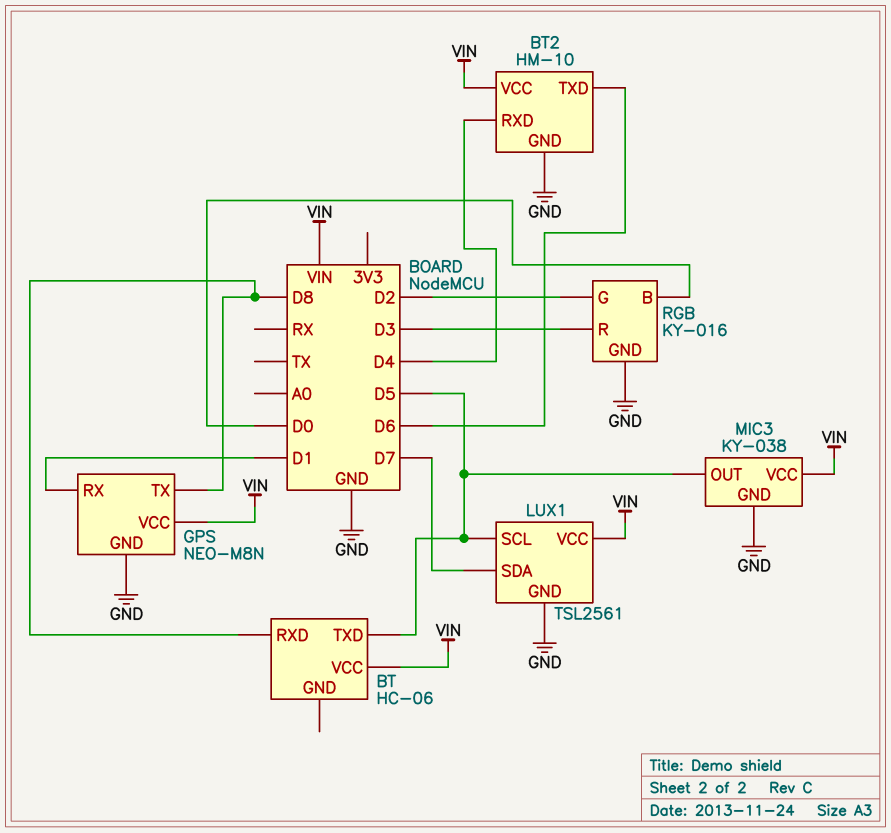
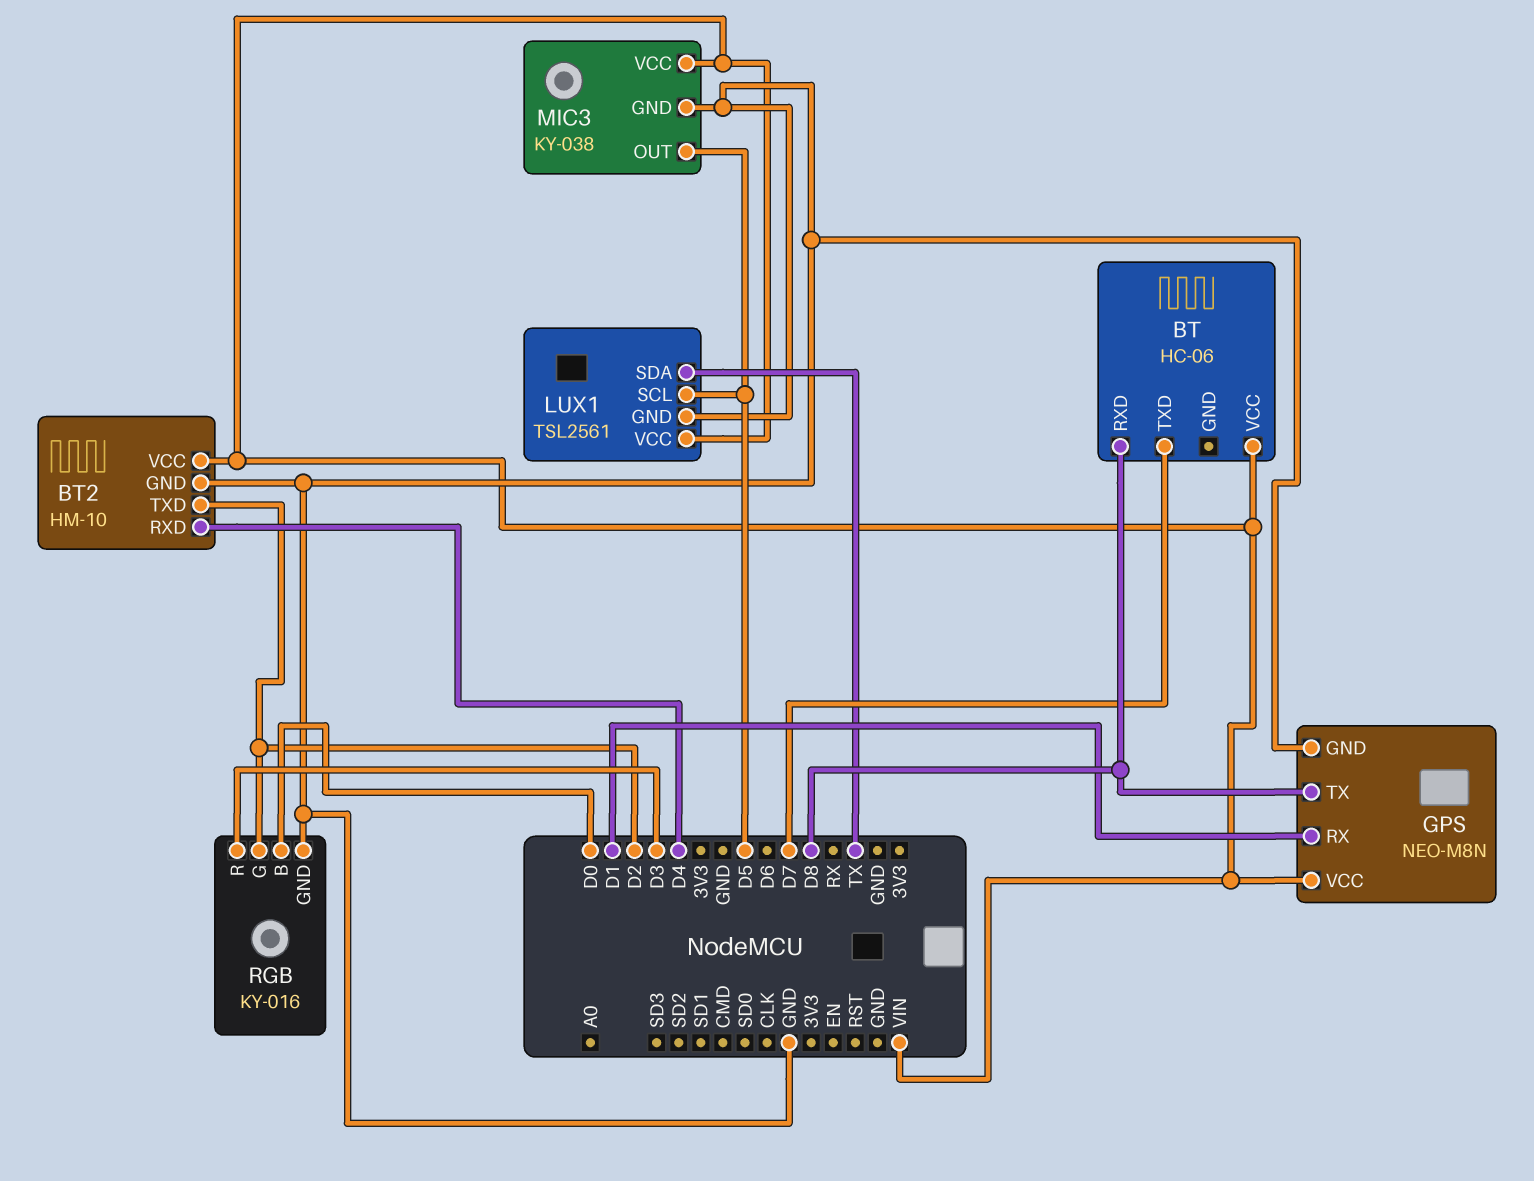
BT pin TXD: D5 -> D7
BT2 pin TXD: D6 -> D2
LUX1 pin SDA: D7 -> TX

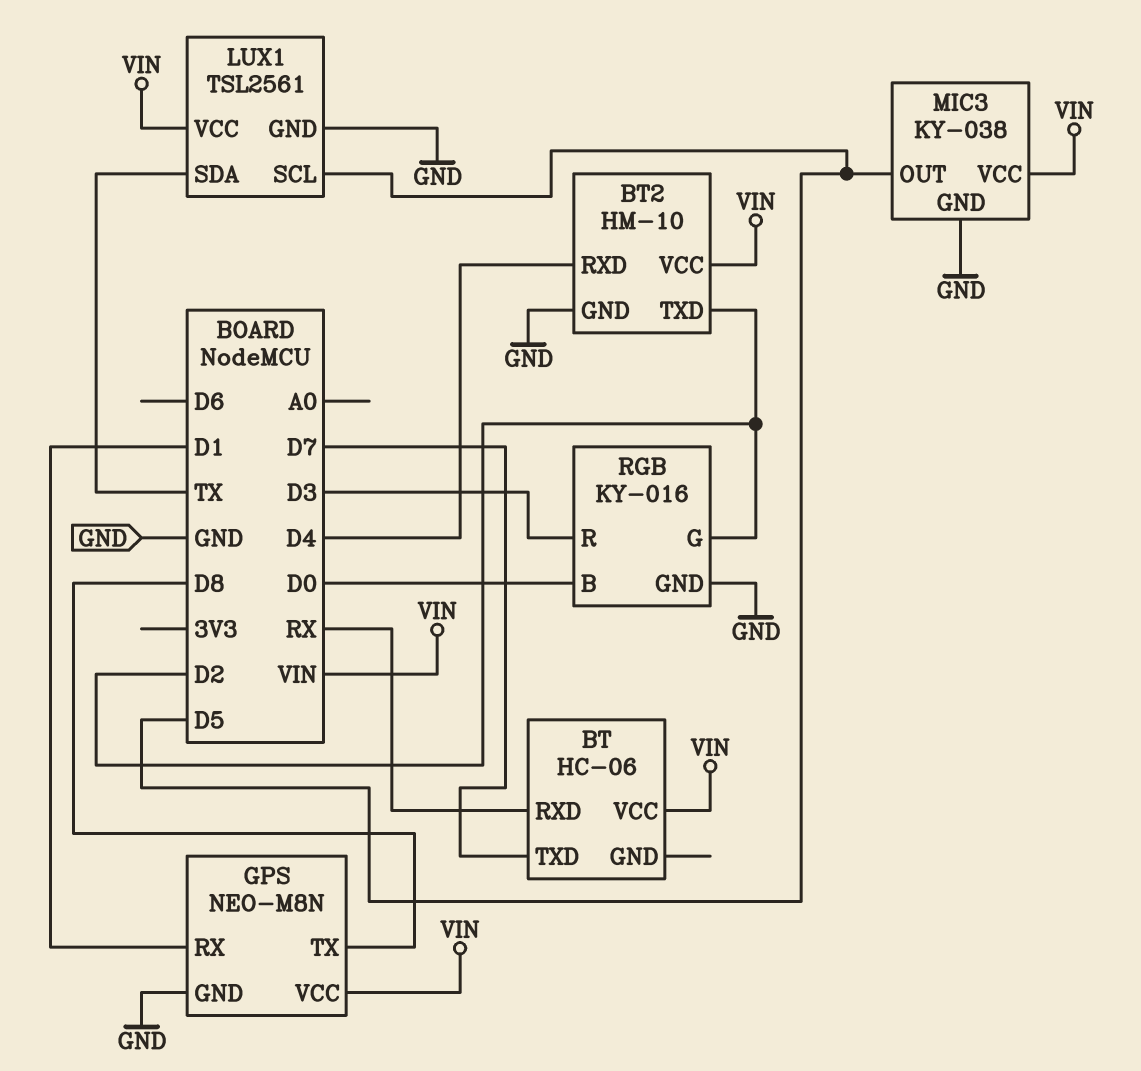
BT pin RXD: D8 -> RX

